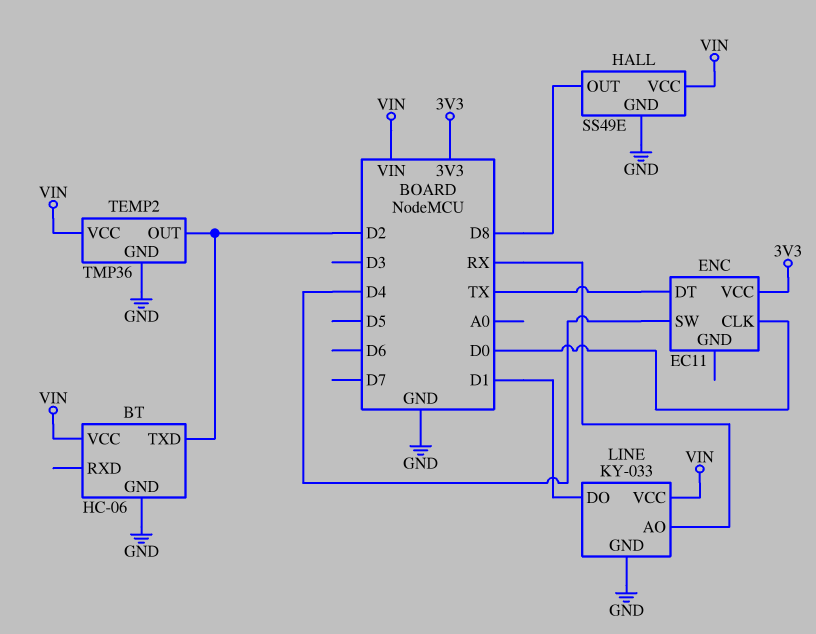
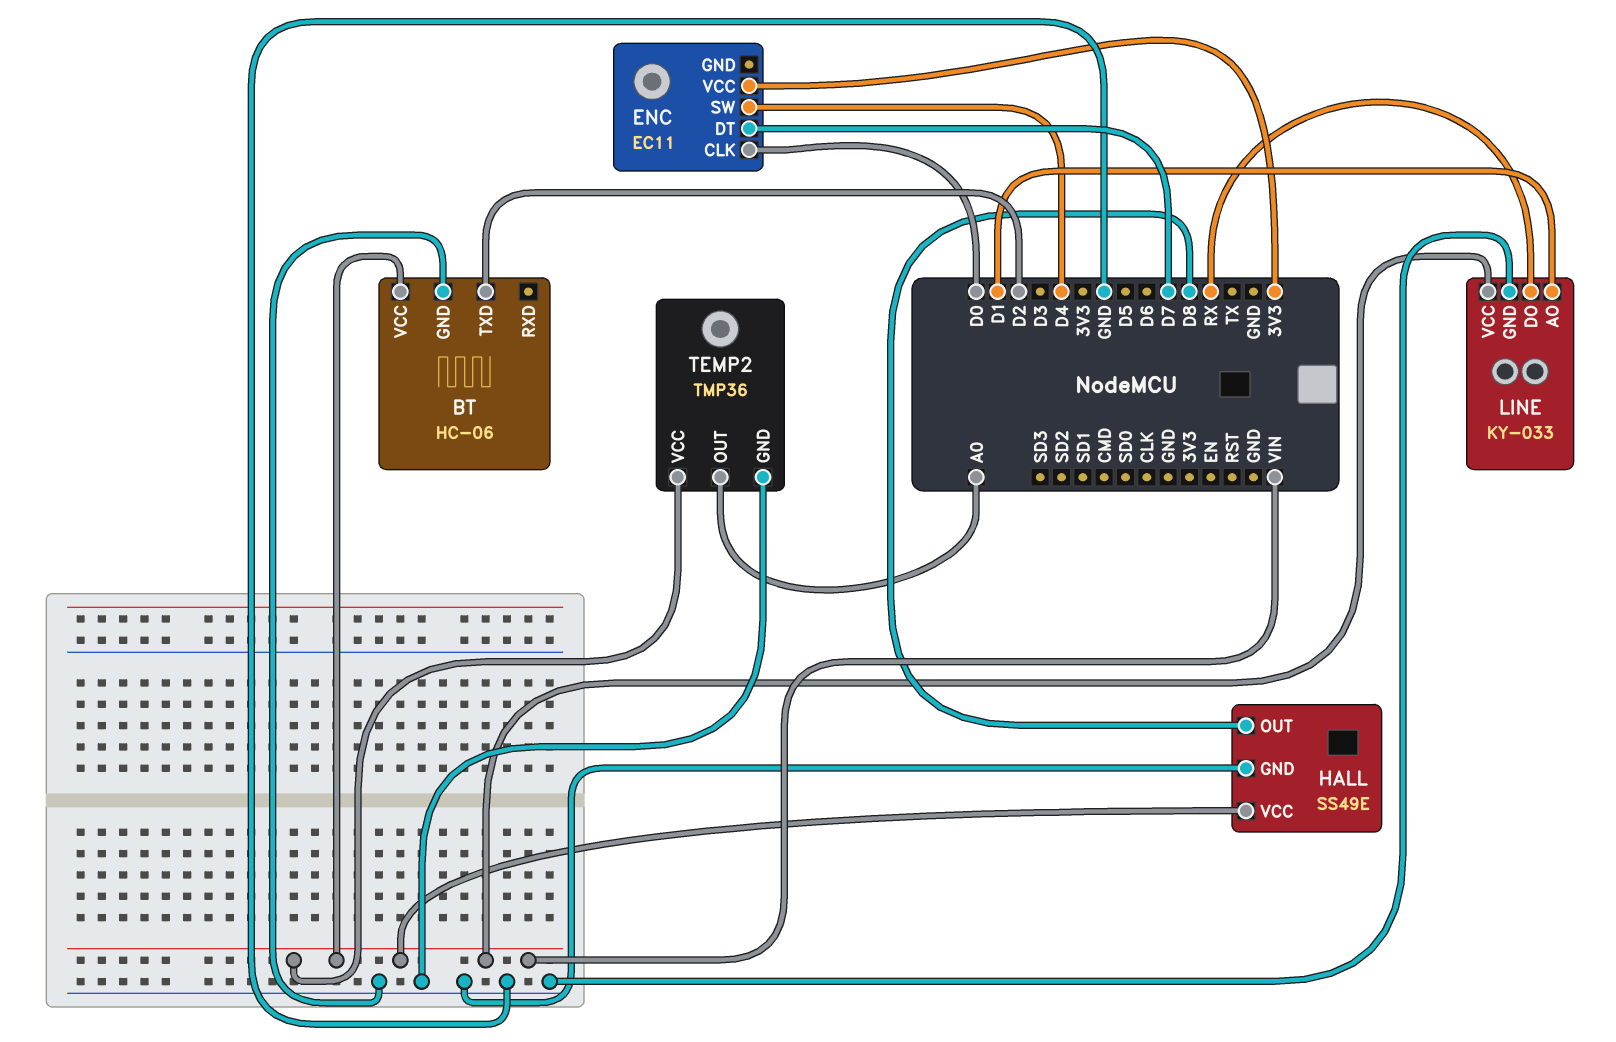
ENC pin DT: TX -> D7
LINE pin AO: RX -> D1
LINE pin DO: D1 -> RX
TEMP2 pin OUT: D2 -> A0

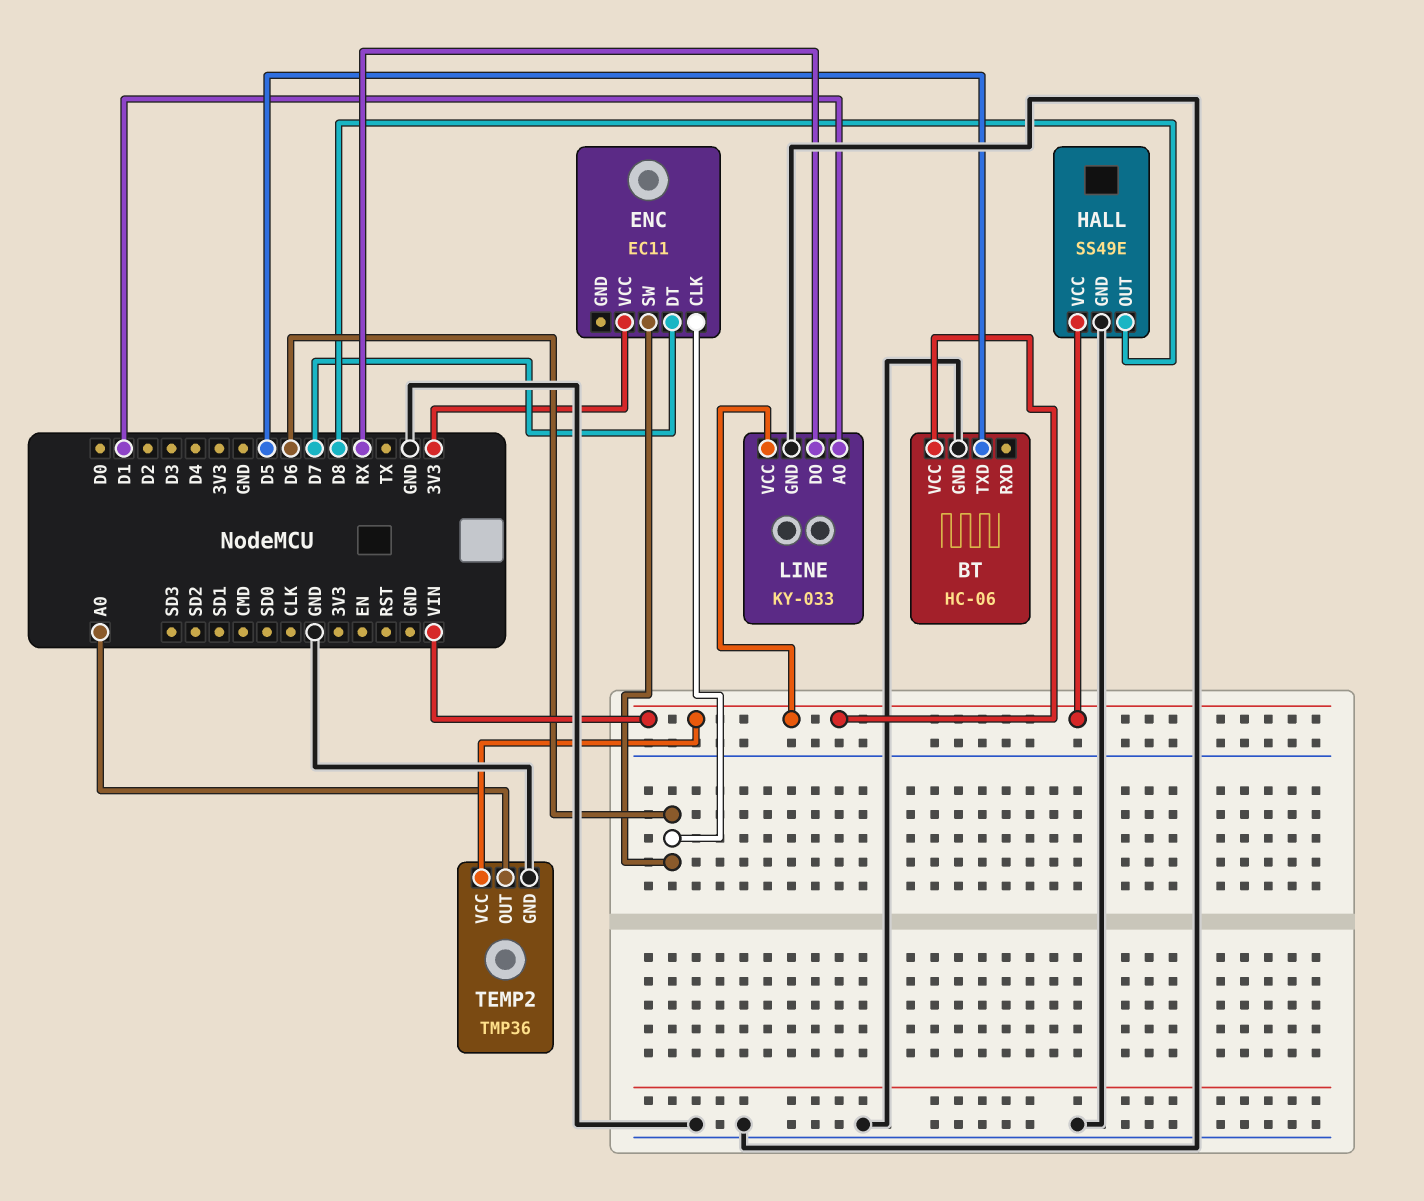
BT pin TXD: D2 -> D5
ENC pin CLK: D0 -> D6
ENC pin SW: D4 -> D6

